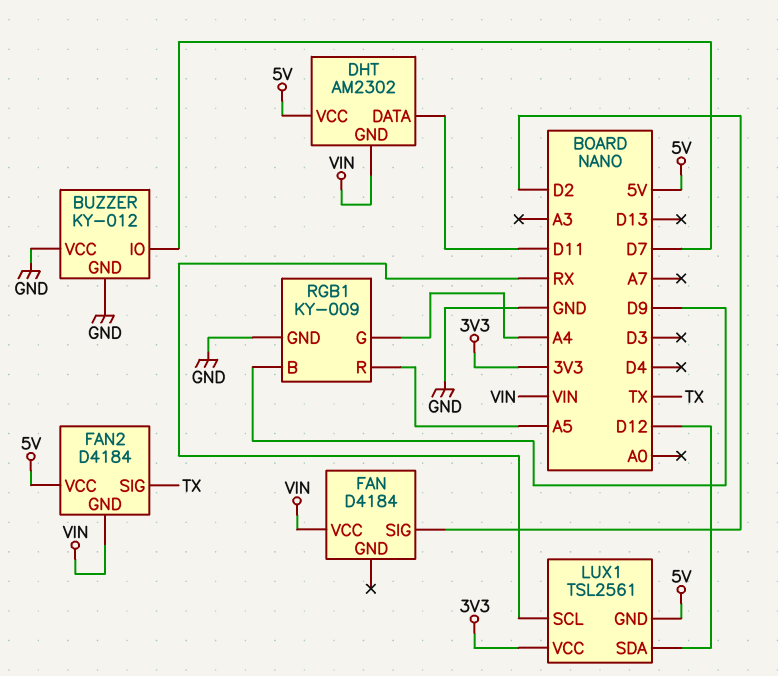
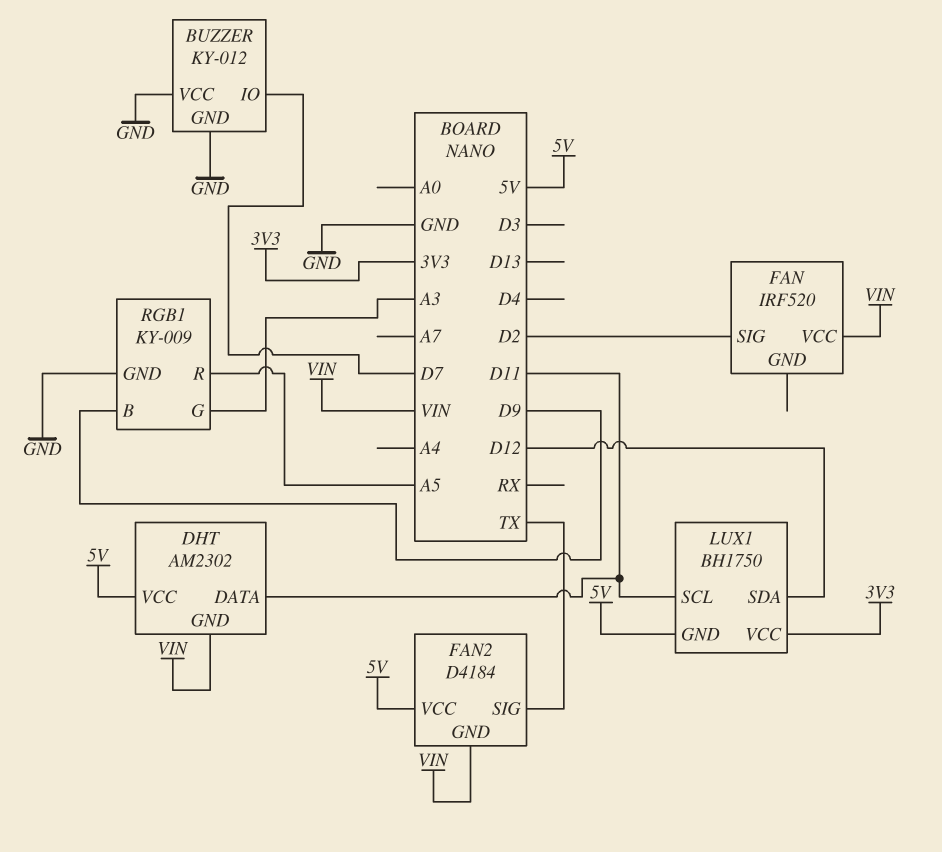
FAN: D4184 -> IRF520
LUX1: TSL2561 -> BH1750
LUX1 pin SCL: RX -> D11
RGB1 pin G: A4 -> A3

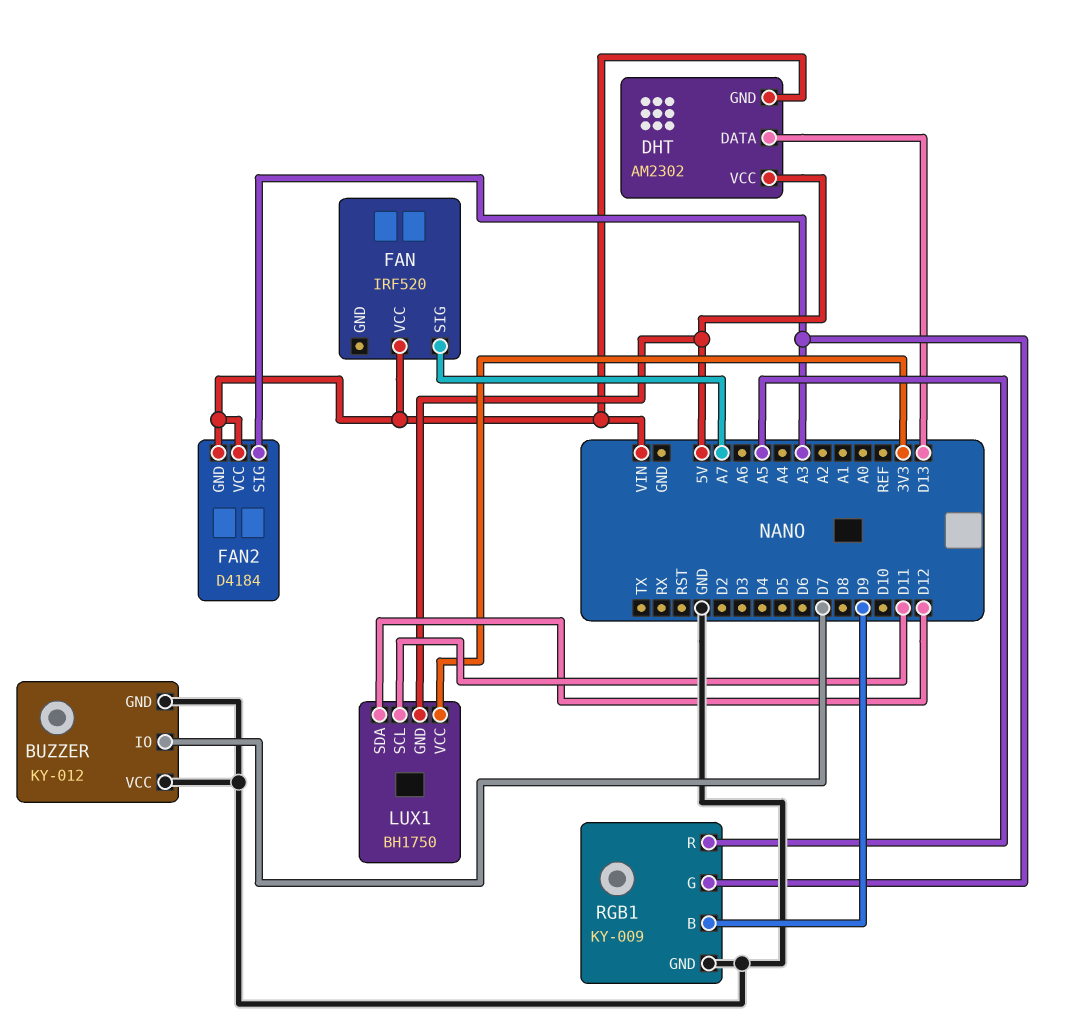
DHT pin DATA: D11 -> D13
FAN pin SIG: D2 -> A7
FAN2 pin SIG: TX -> A3
FAN2 pin VCC: 5V -> VIN

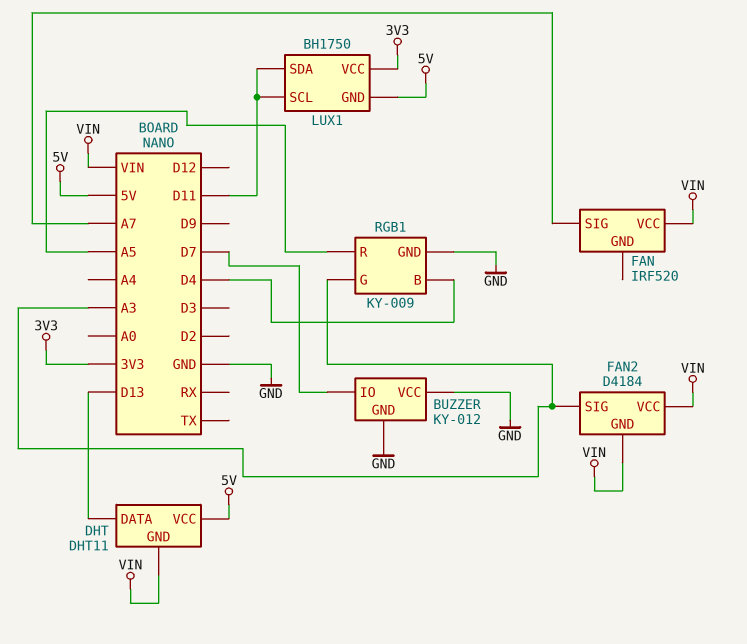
DHT: AM2302 -> DHT11
LUX1 pin SDA: D12 -> D11
RGB1 pin B: D9 -> D4

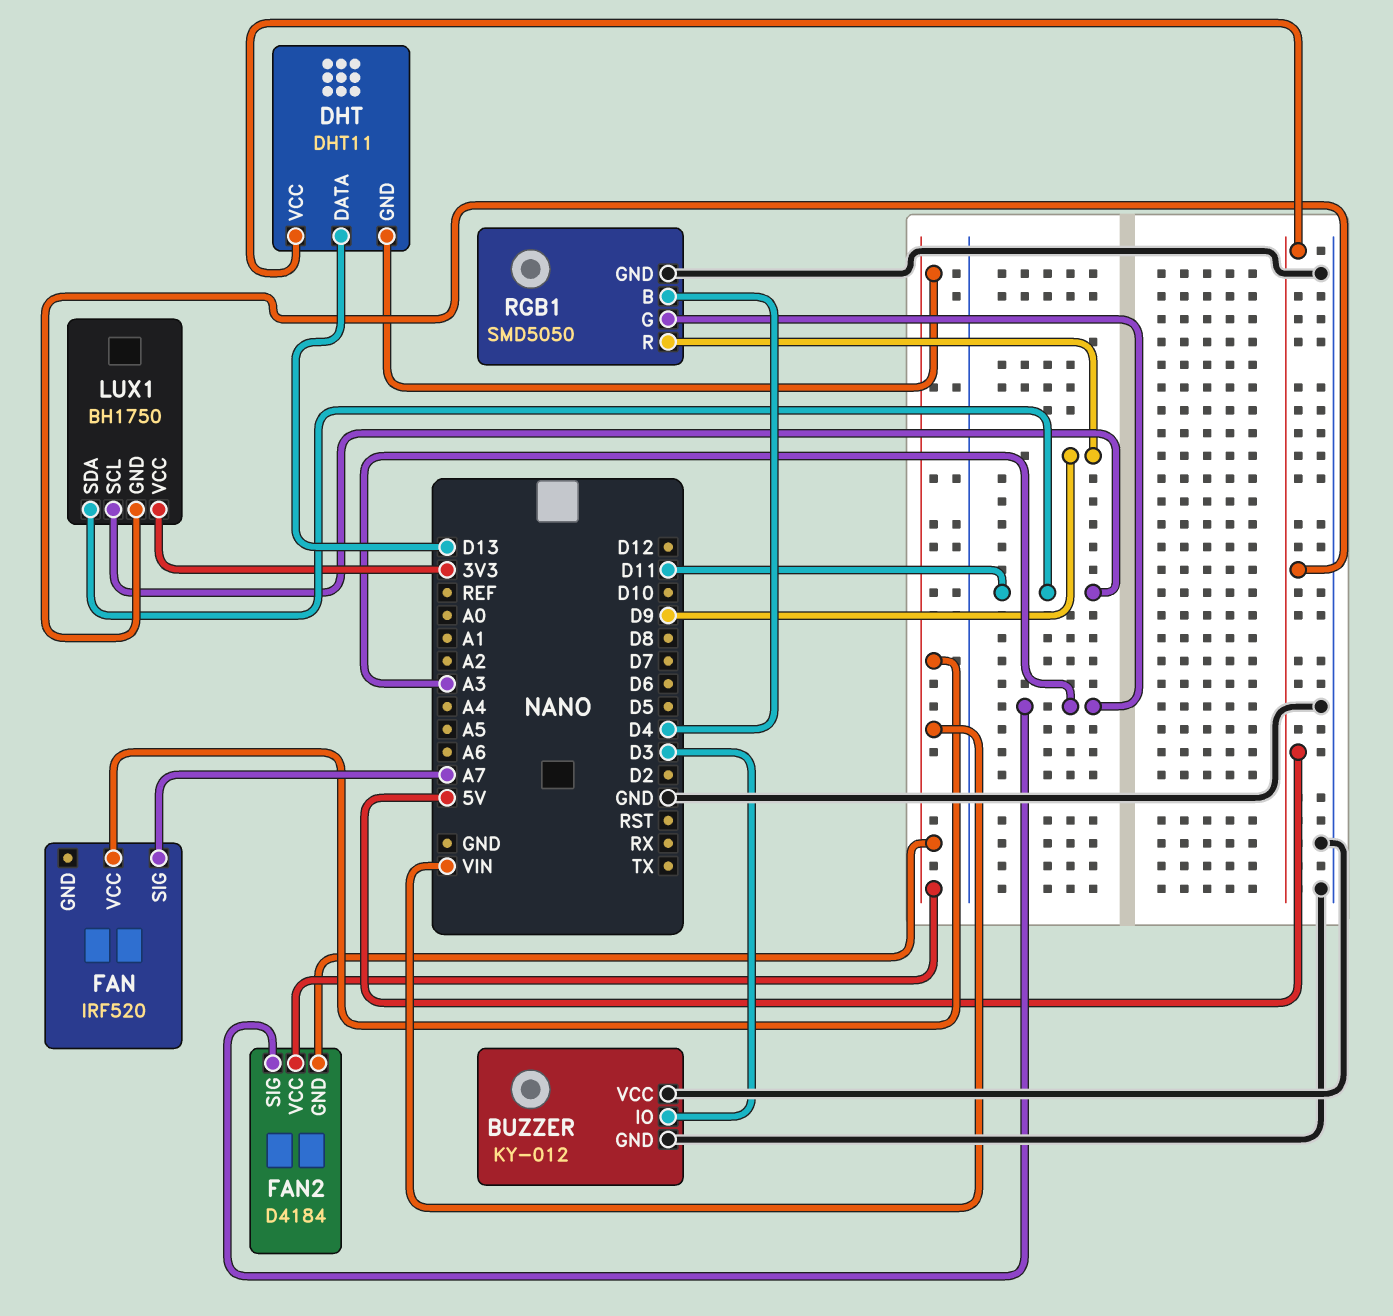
BUZZER pin IO: D7 -> D3
RGB1: KY-009 -> SMD5050
RGB1 pin R: A5 -> D9

